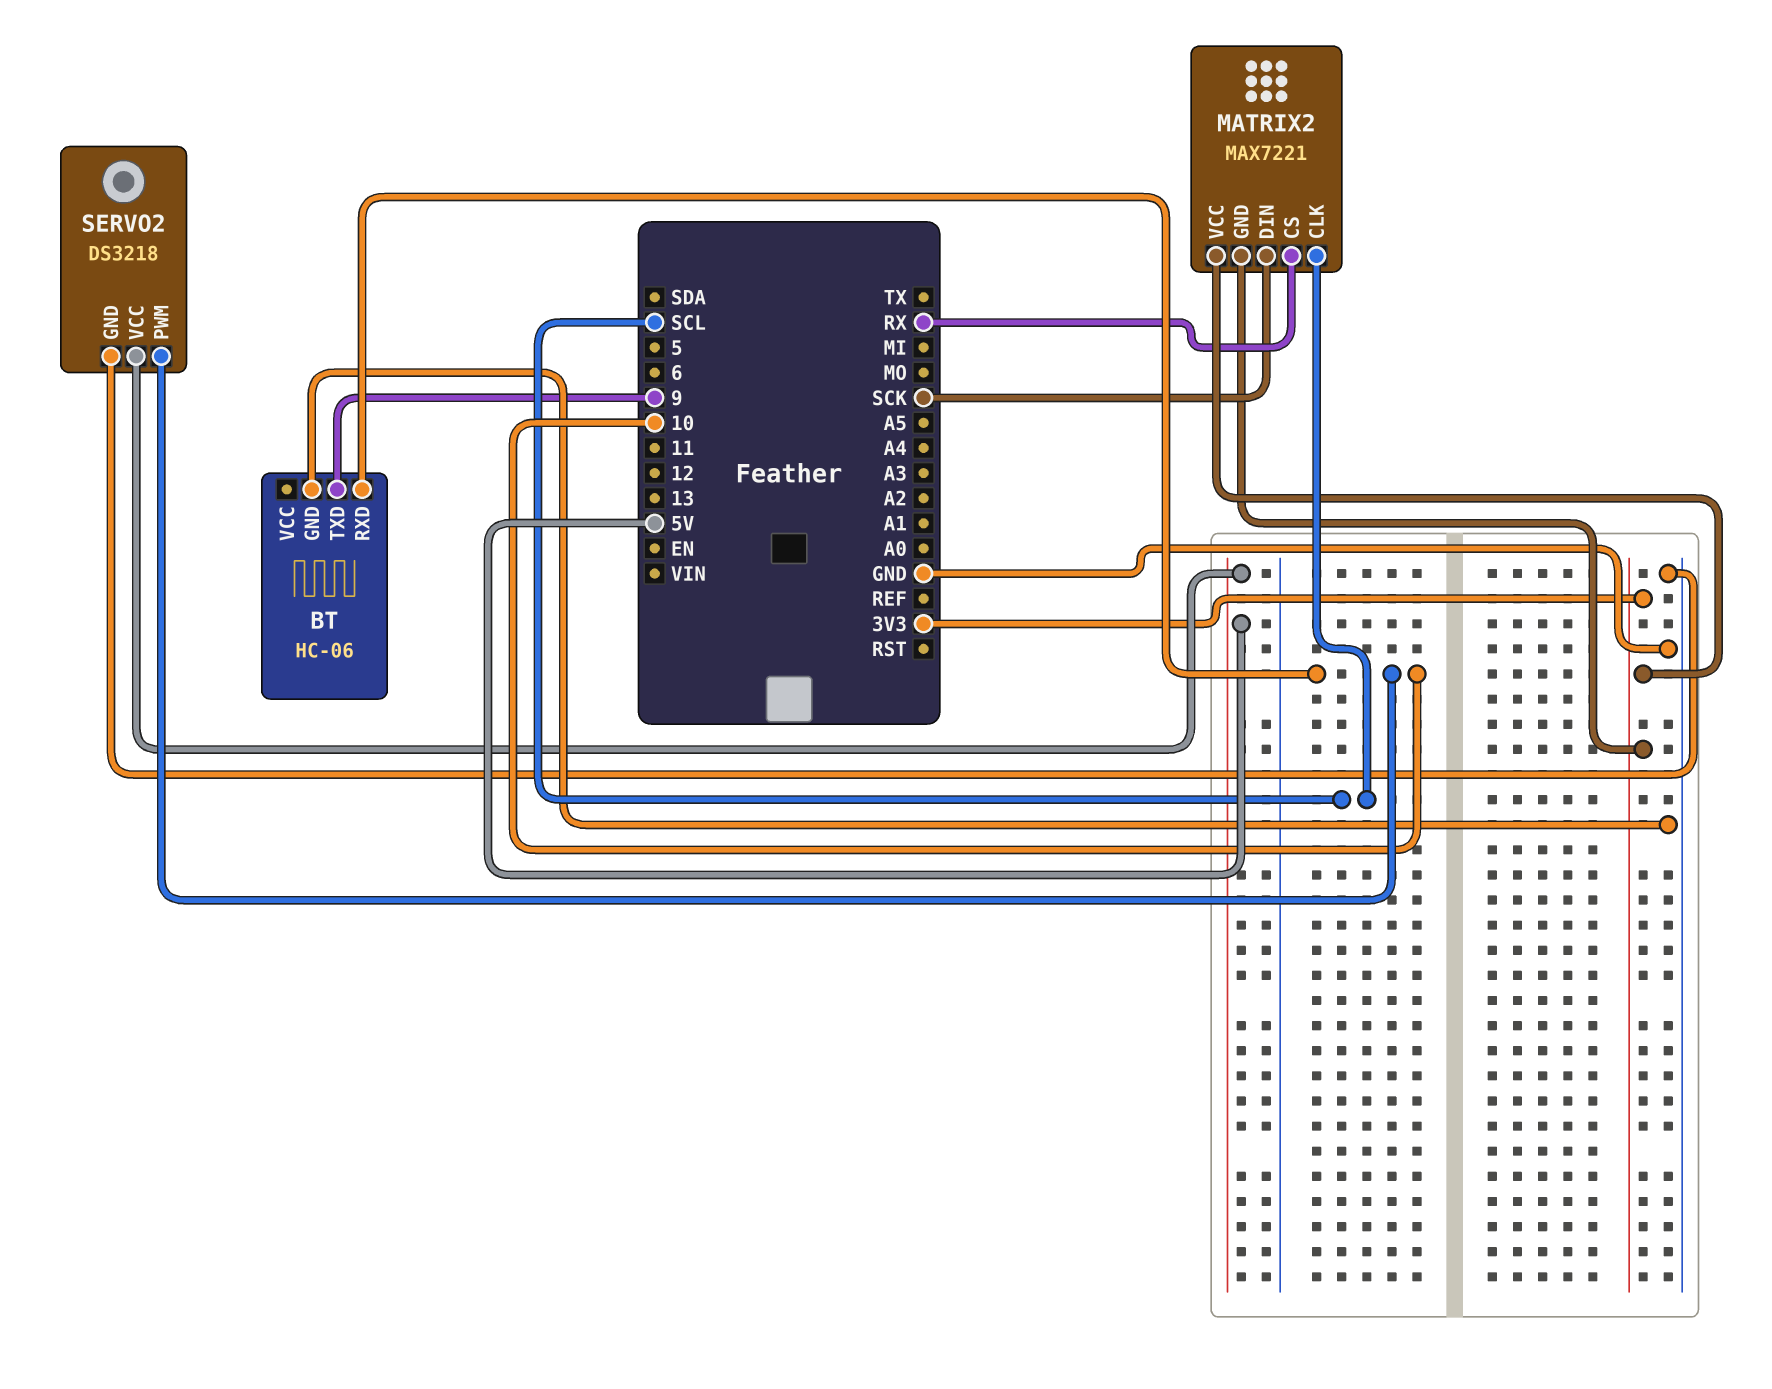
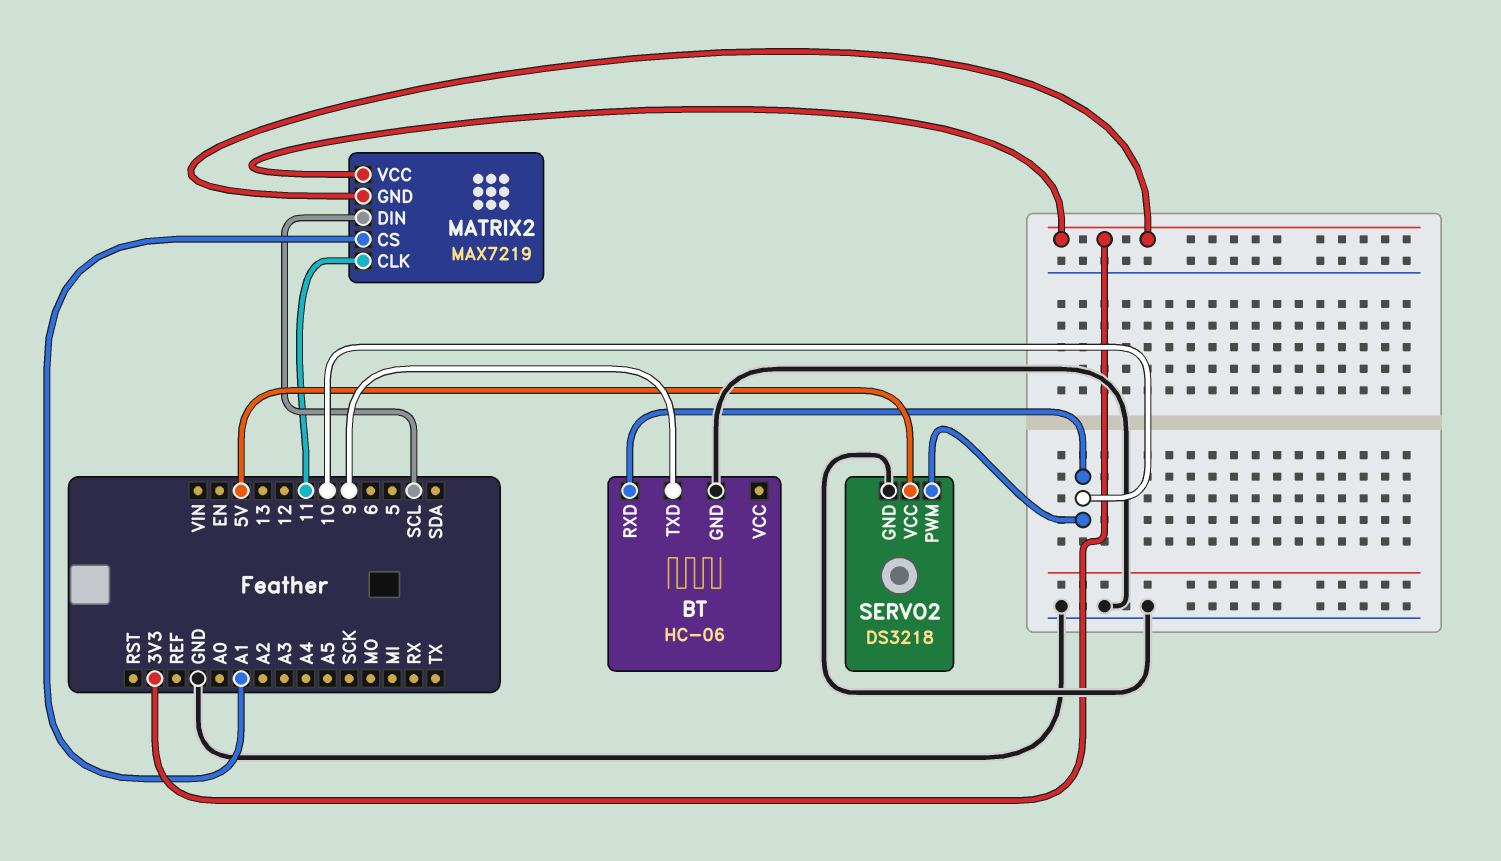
MATRIX2: MAX7221 -> MAX7219
MATRIX2 pin CLK: SCL -> 11
MATRIX2 pin CS: RX -> A1
MATRIX2 pin DIN: SCK -> SCL

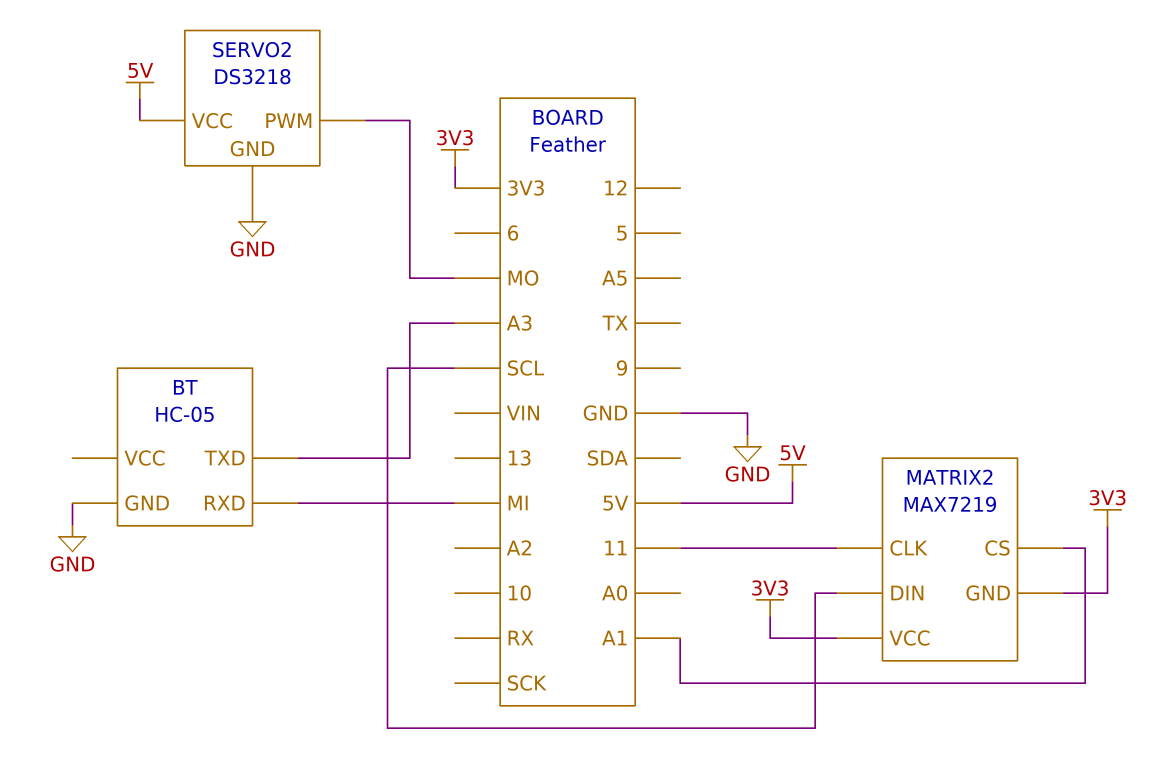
BT: HC-06 -> HC-05
BT pin RXD: 10 -> MI
BT pin TXD: 9 -> A3
SERVO2 pin PWM: 10 -> MO

